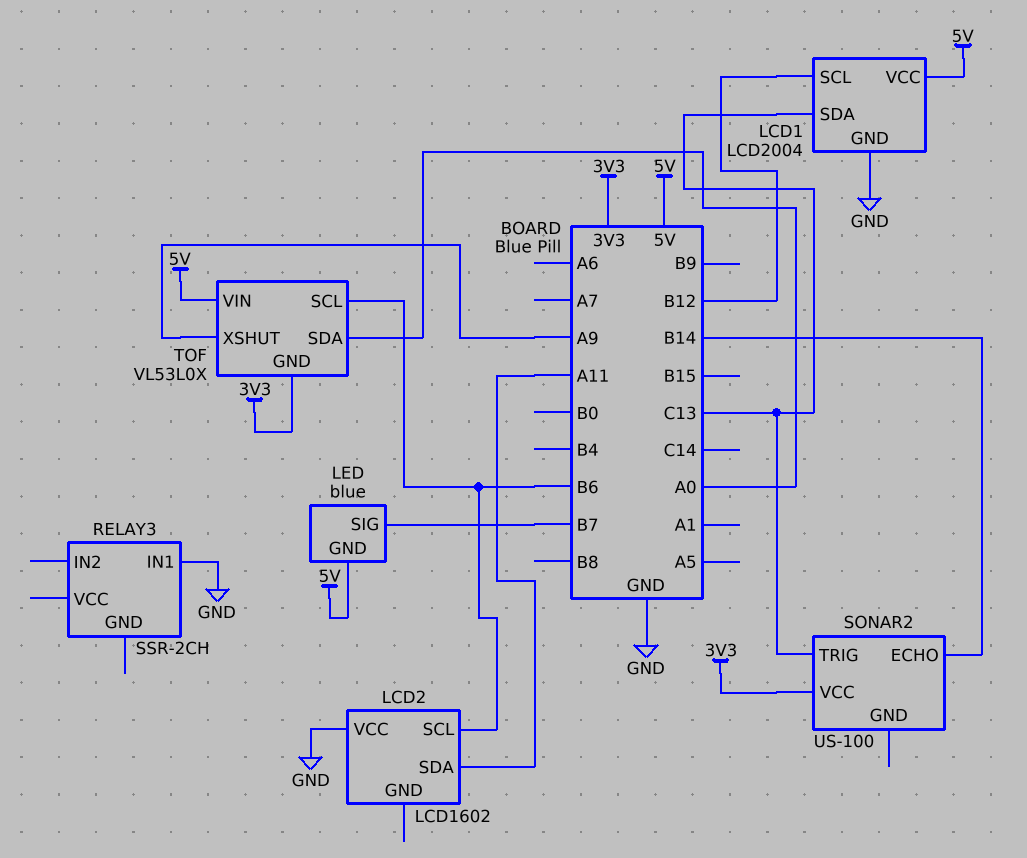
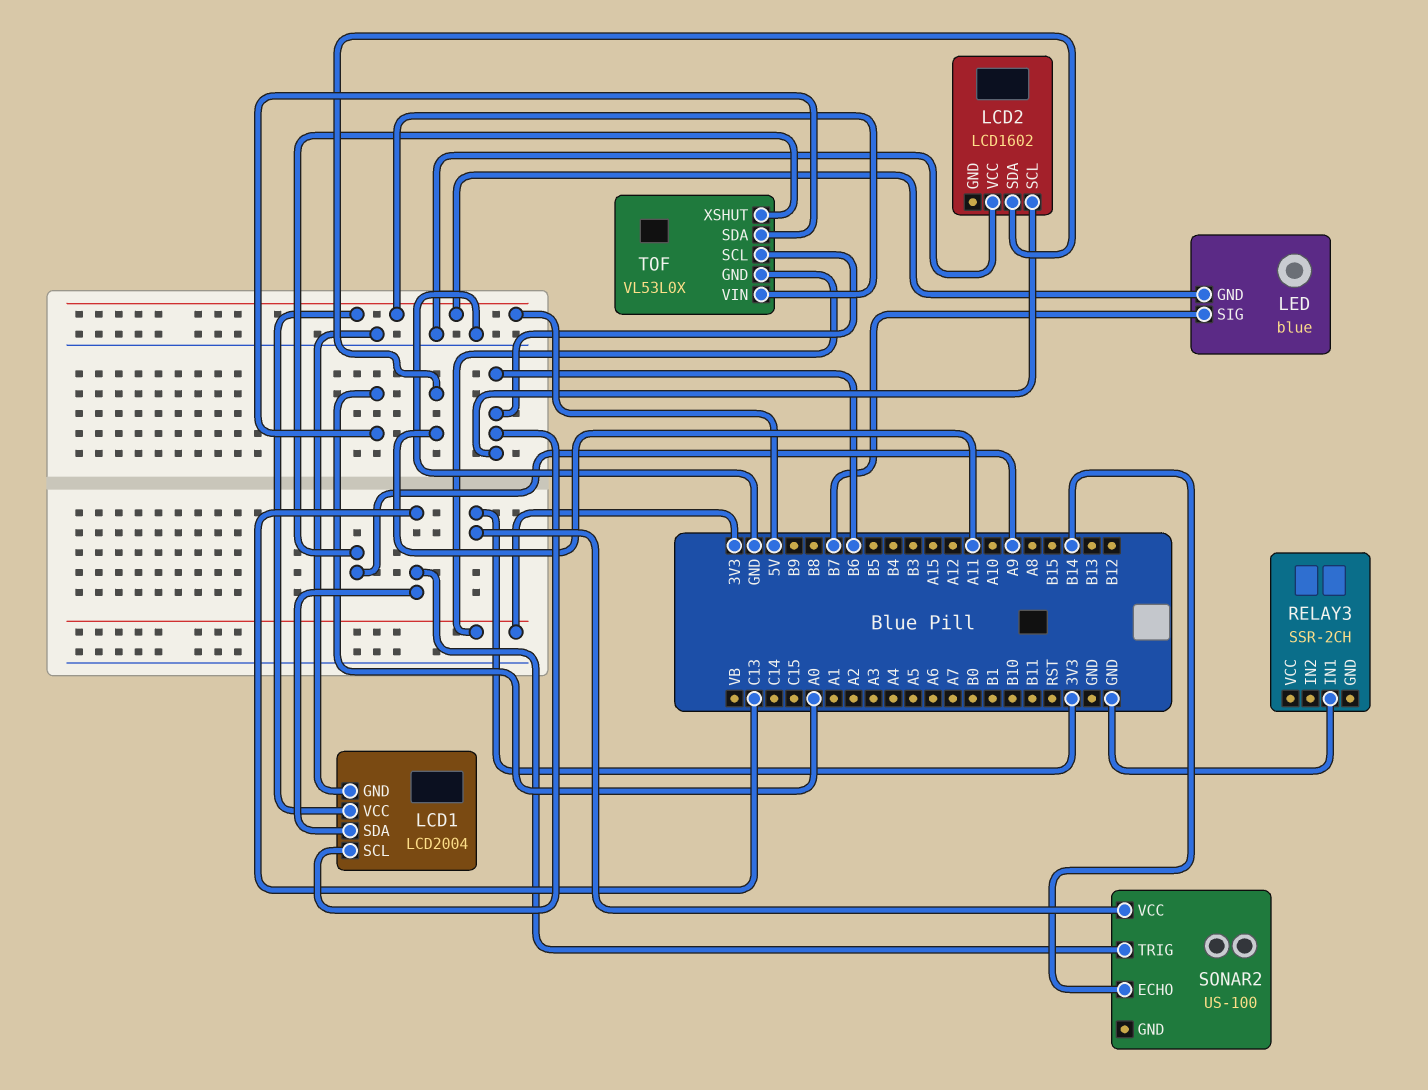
LCD1 pin SCL: B12 -> B6

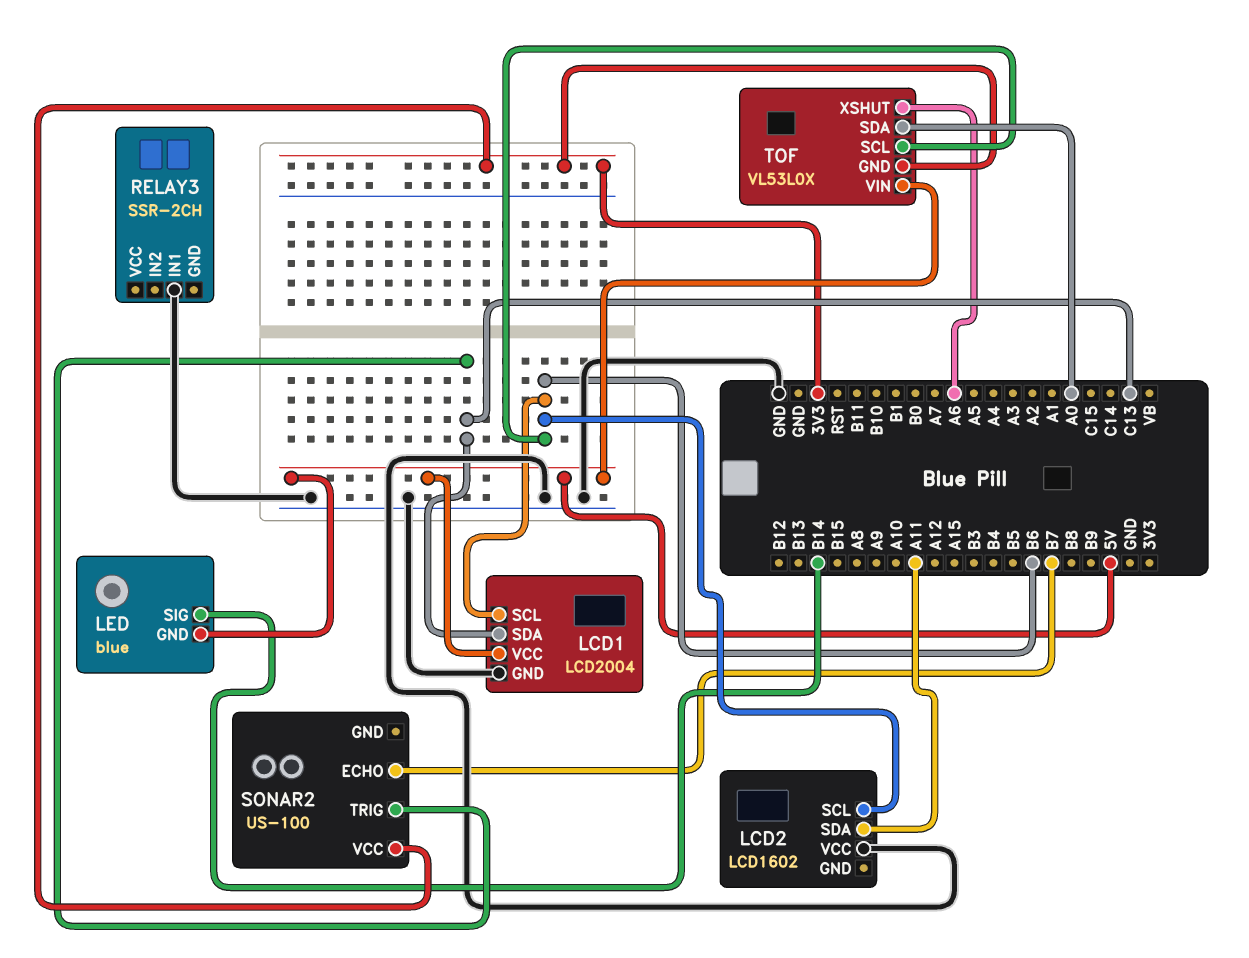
LED pin SIG: B7 -> B14
SONAR2 pin ECHO: B14 -> B7
TOF pin XSHUT: A9 -> A6

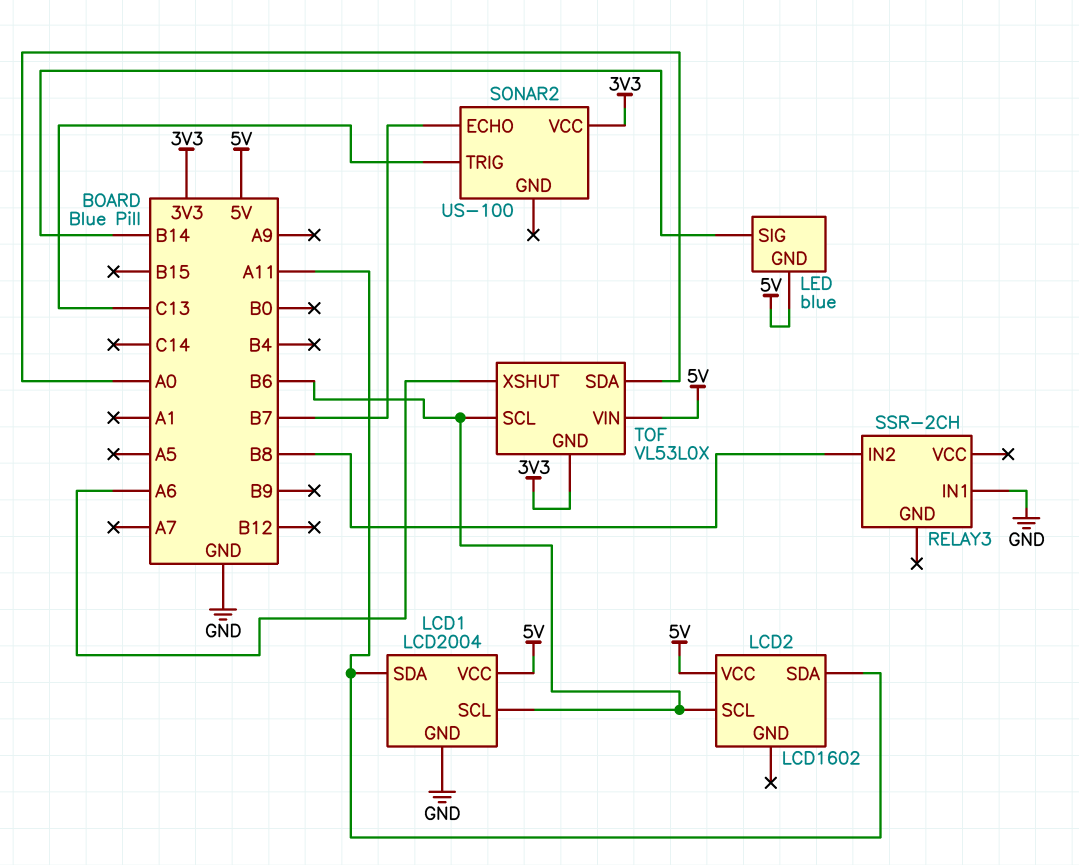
LCD1 pin SDA: C13 -> A11
LCD2 pin VCC: GND -> 5V
RELAY3 pin IN2: none -> B8

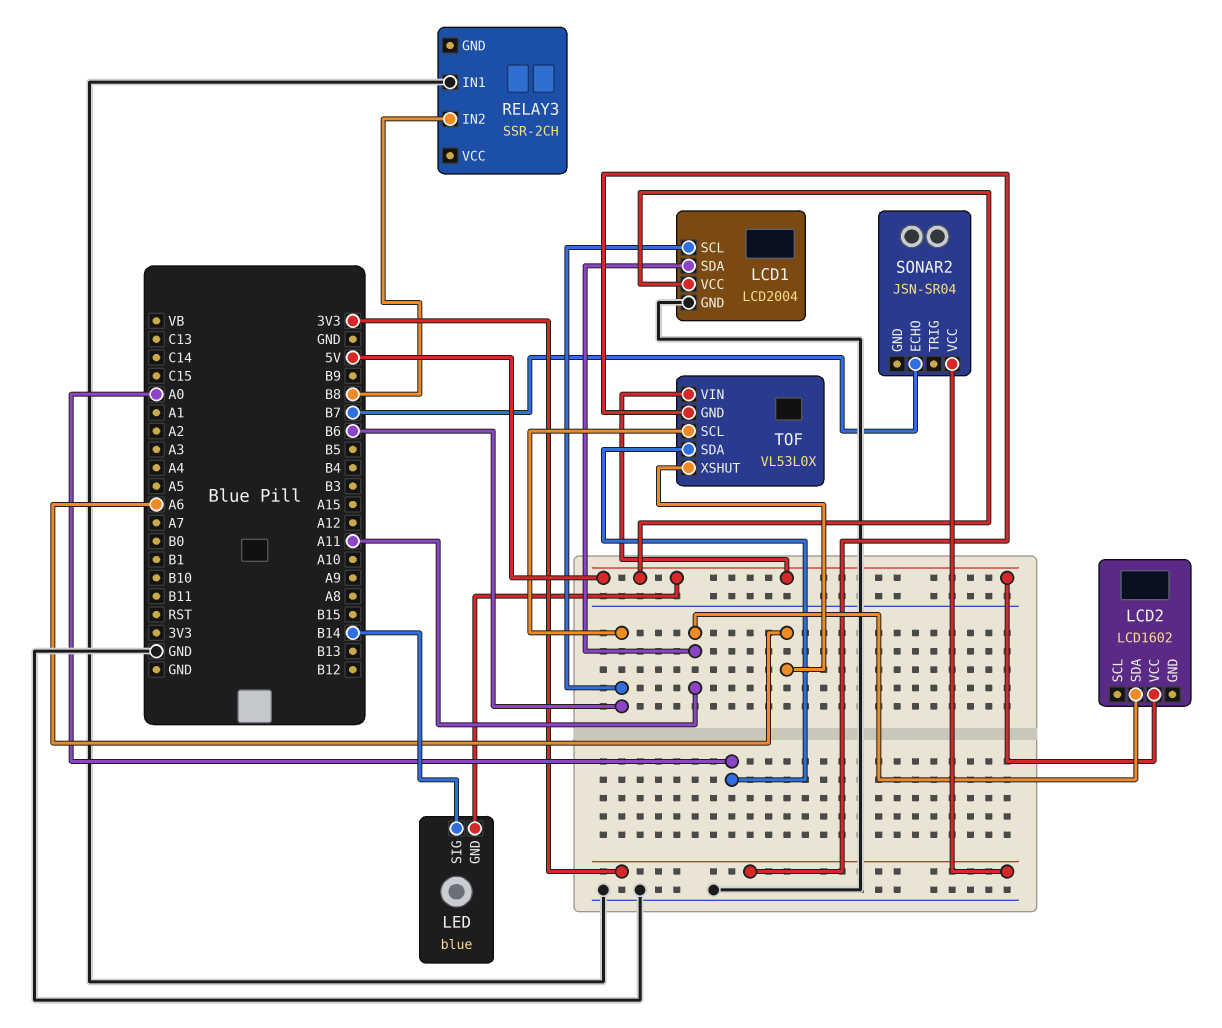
LCD2 pin SCL: B6 -> none
SONAR2: US-100 -> JSN-SR04
SONAR2 pin TRIG: C13 -> none

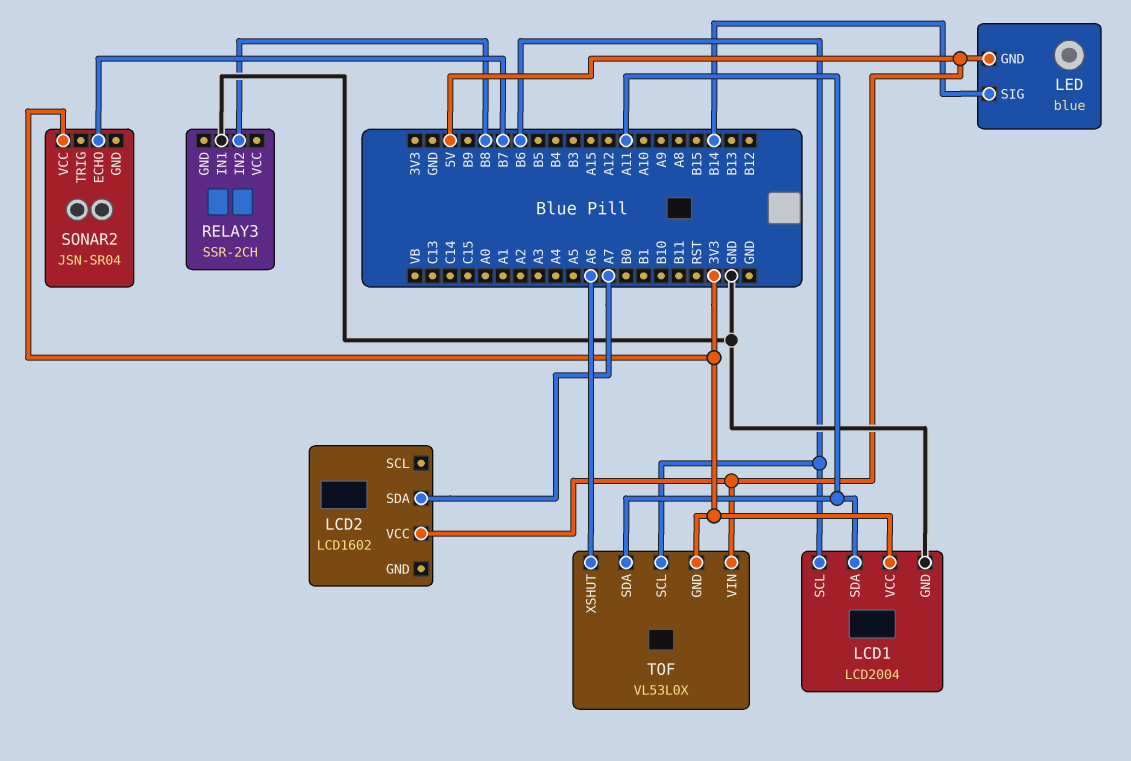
LCD1 pin VCC: 5V -> 3V3
LCD2 pin SDA: A11 -> A7
TOF pin SDA: A0 -> A11

